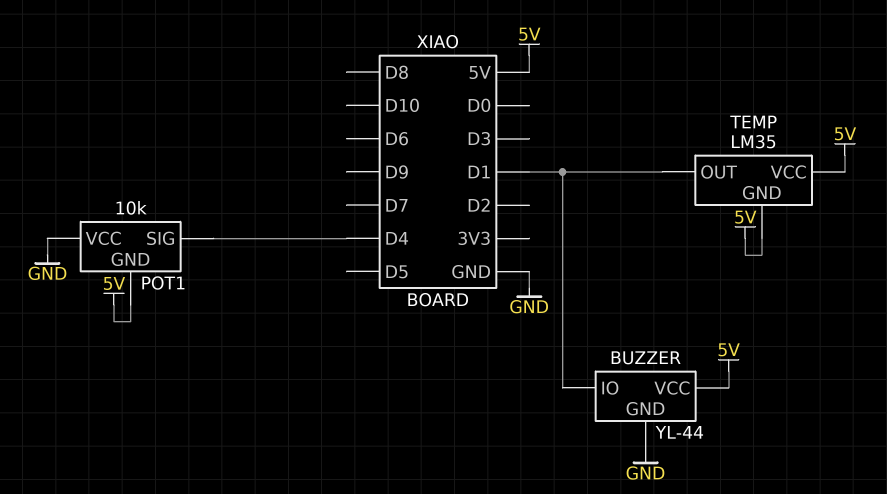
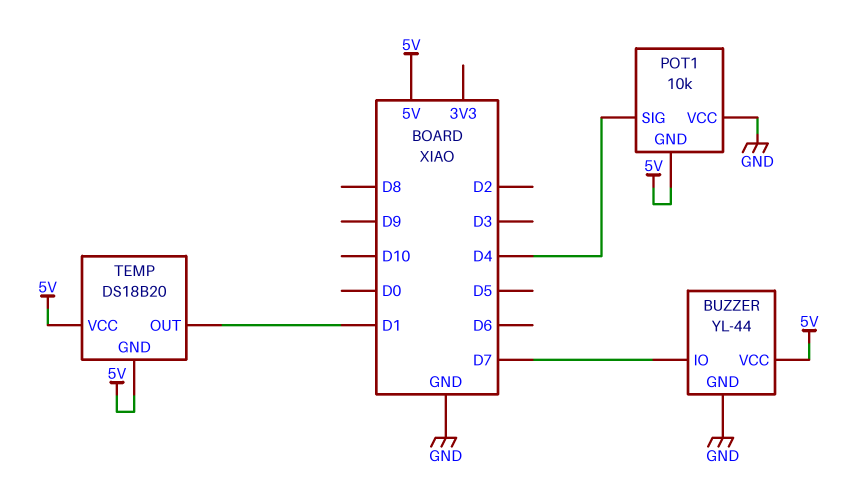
BUZZER pin IO: D1 -> D7
TEMP: LM35 -> DS18B20

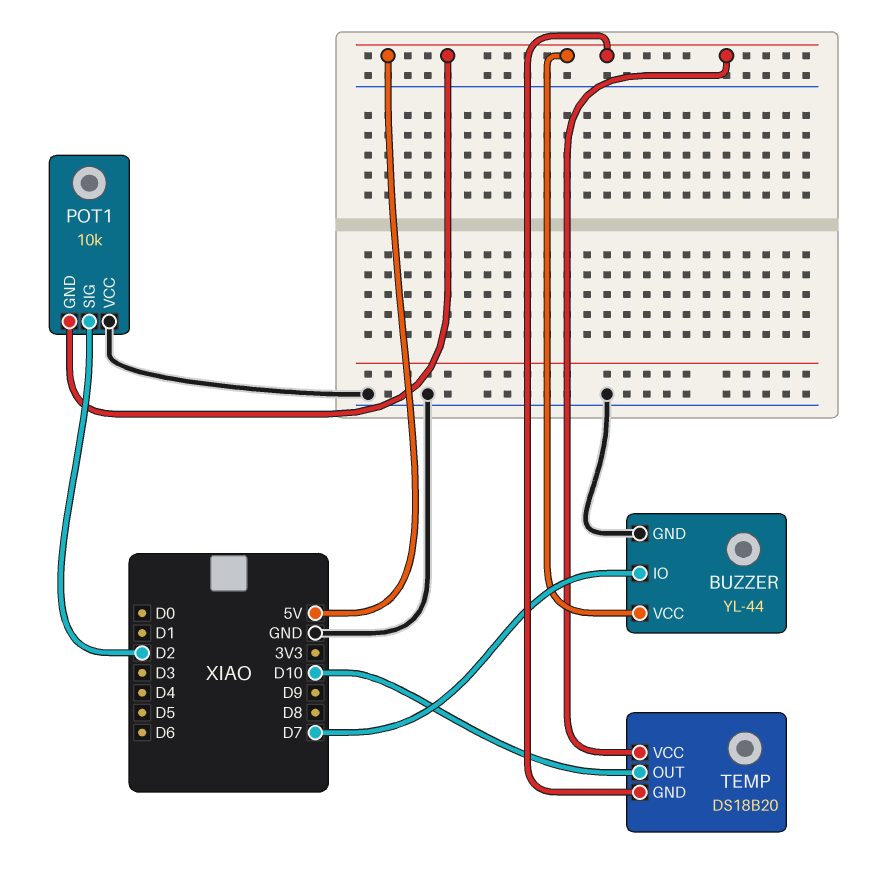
POT1 pin SIG: D4 -> D2
TEMP pin OUT: D1 -> D10

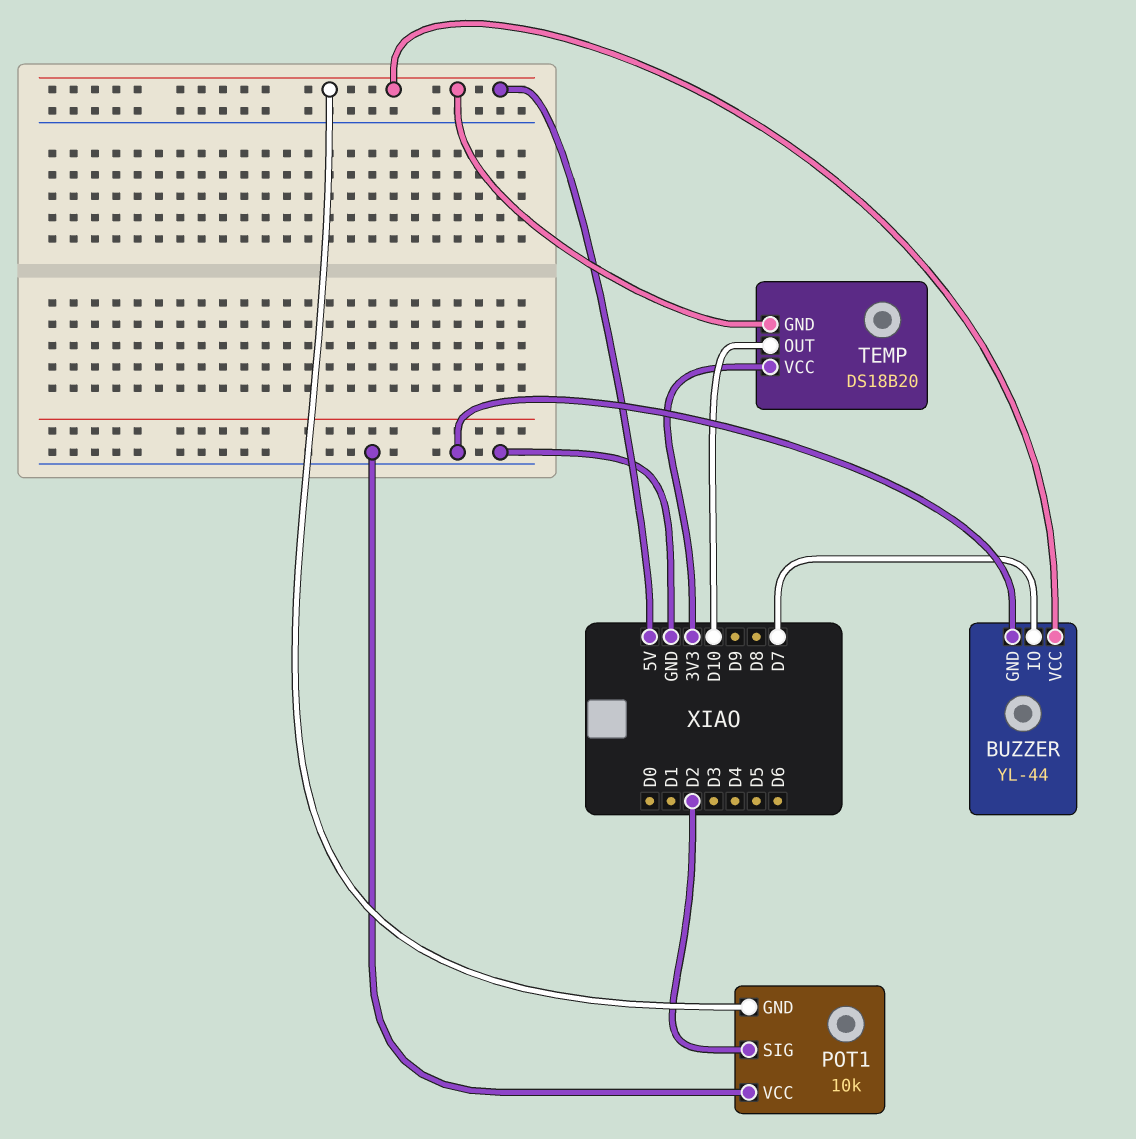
TEMP pin VCC: 5V -> 3V3

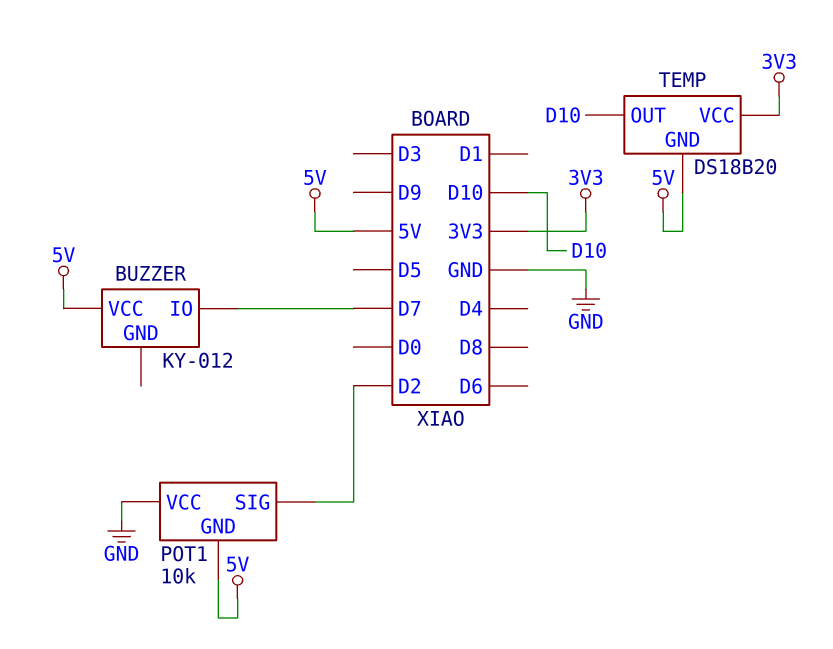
BUZZER: YL-44 -> KY-012
BUZZER pin GND: GND -> none

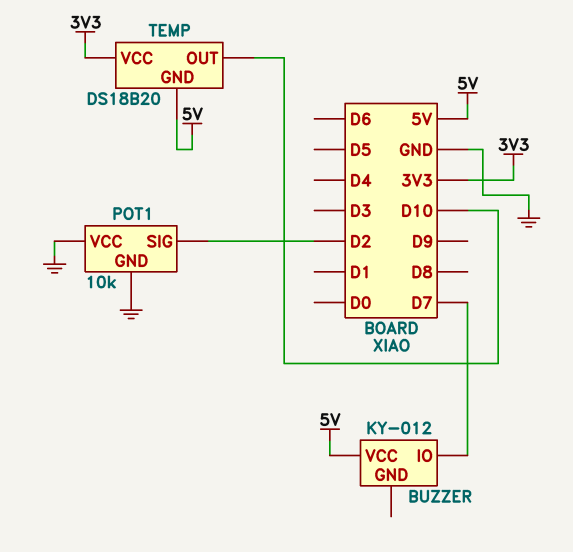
POT1 pin GND: 5V -> GND

